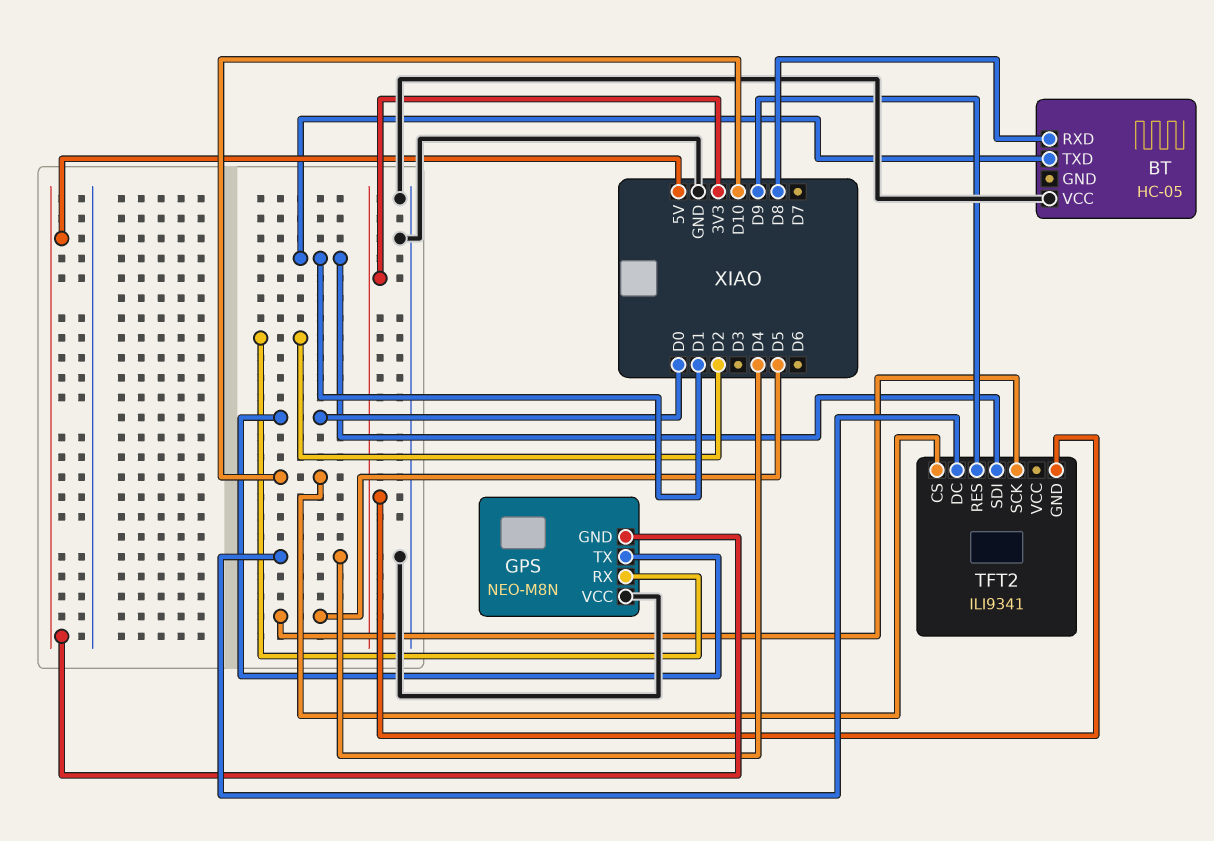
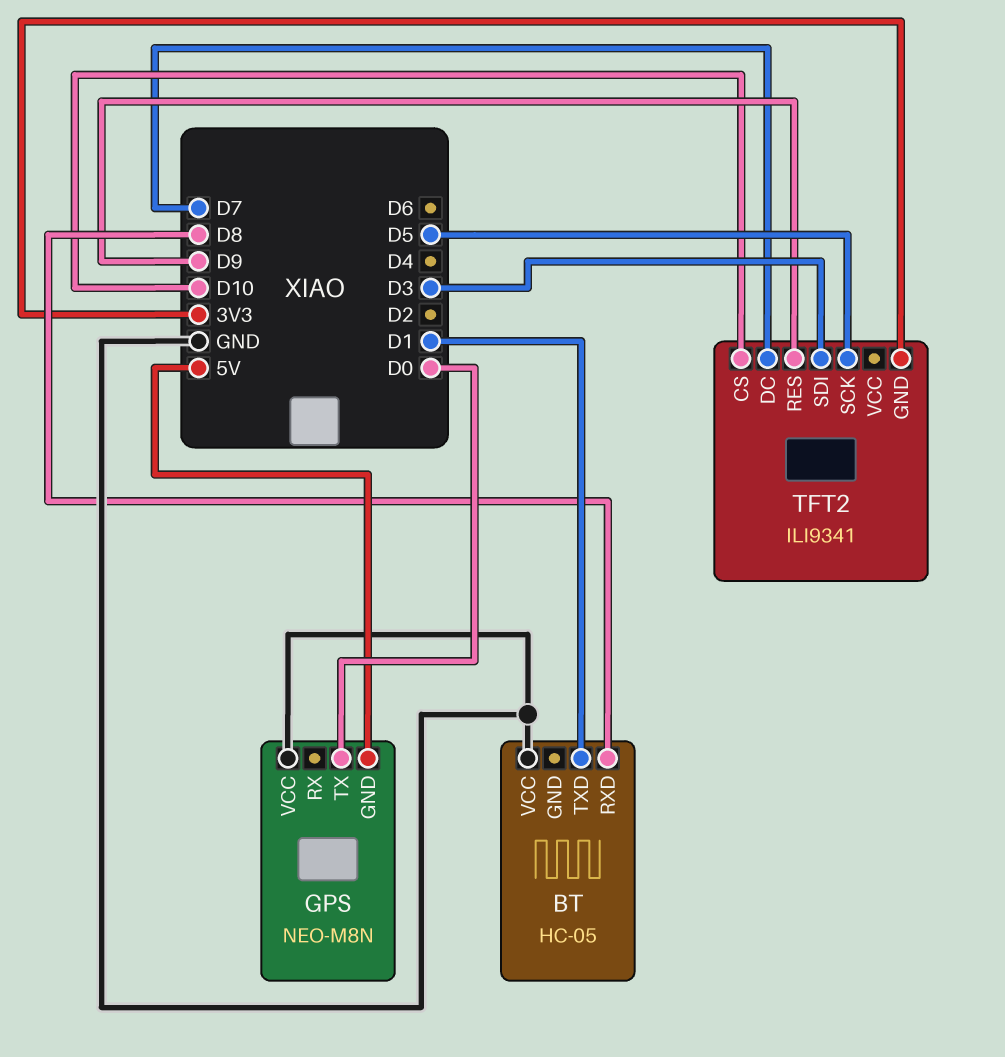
GPS pin RX: D2 -> none
TFT2 pin DC: D4 -> D7
TFT2 pin SDI: D1 -> D3

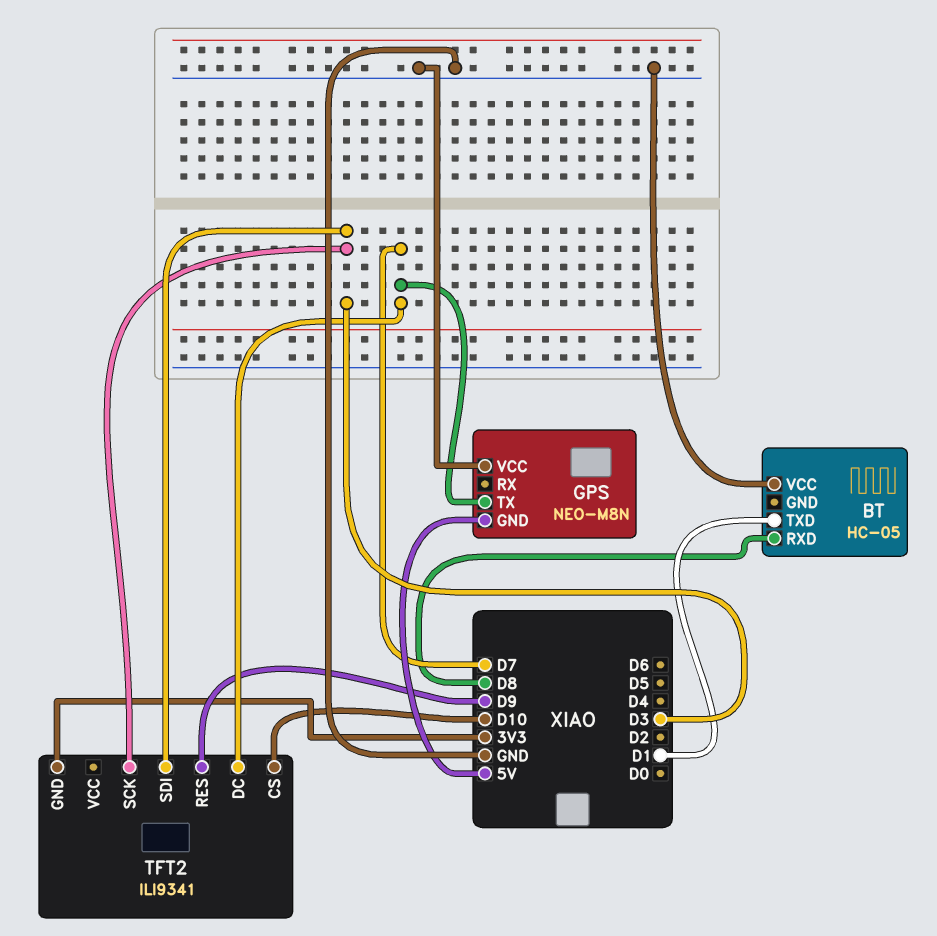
GPS pin TX: D0 -> D7
TFT2 pin SCK: D5 -> D3

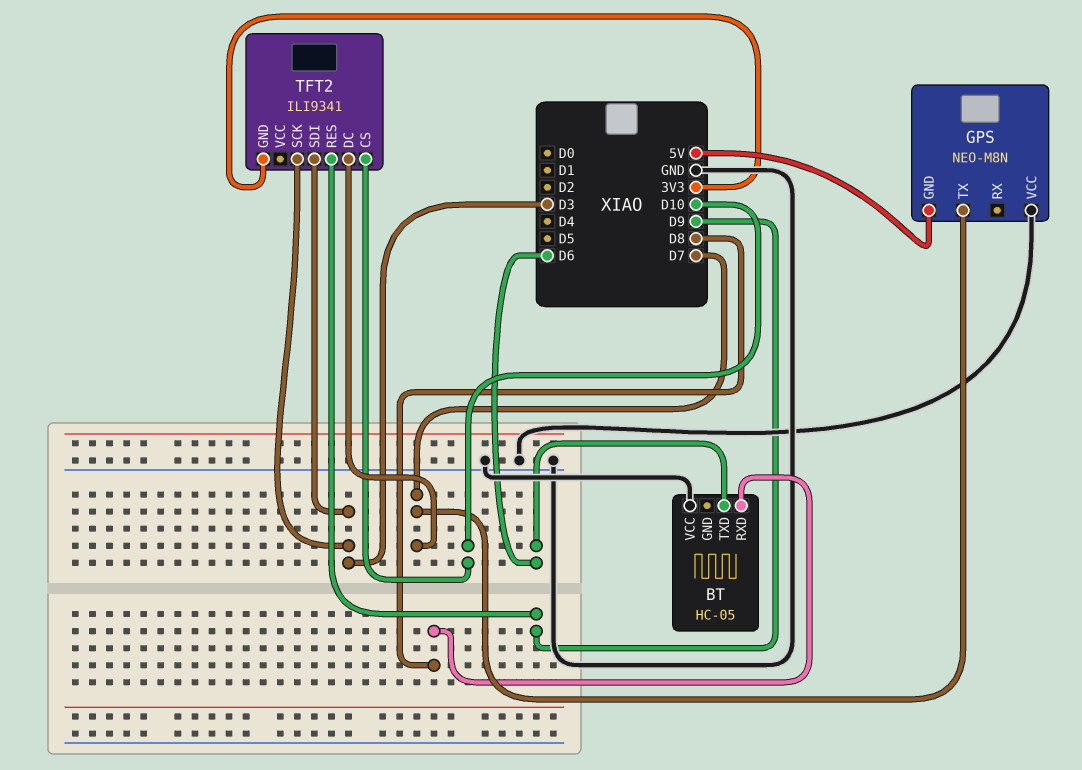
BT pin TXD: D1 -> D6

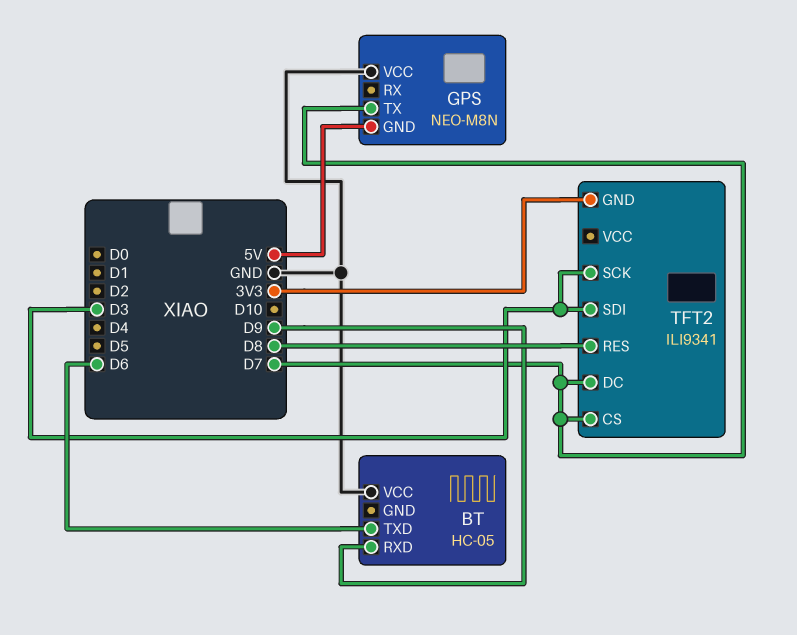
BT pin RXD: D8 -> D9
TFT2 pin CS: D10 -> D7
TFT2 pin RES: D9 -> D8

